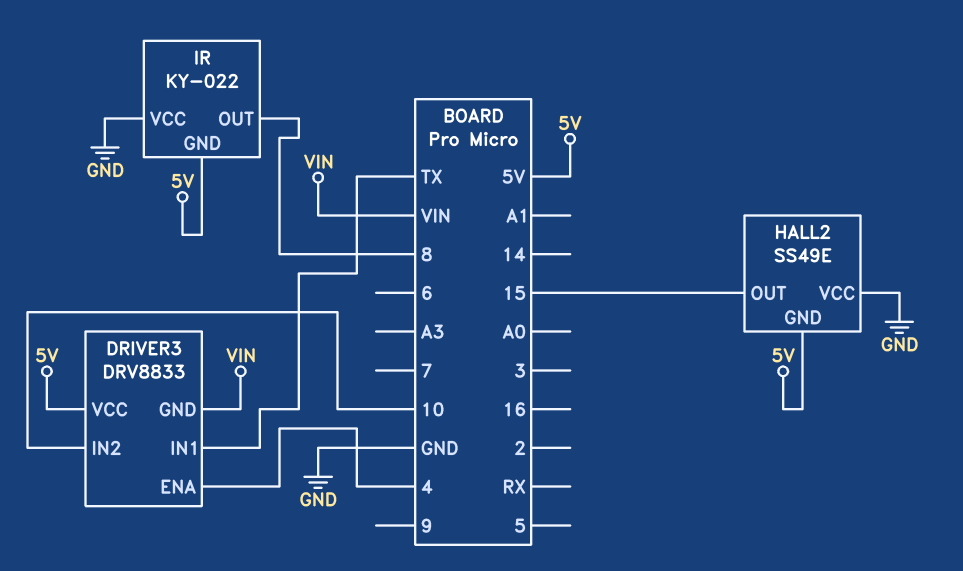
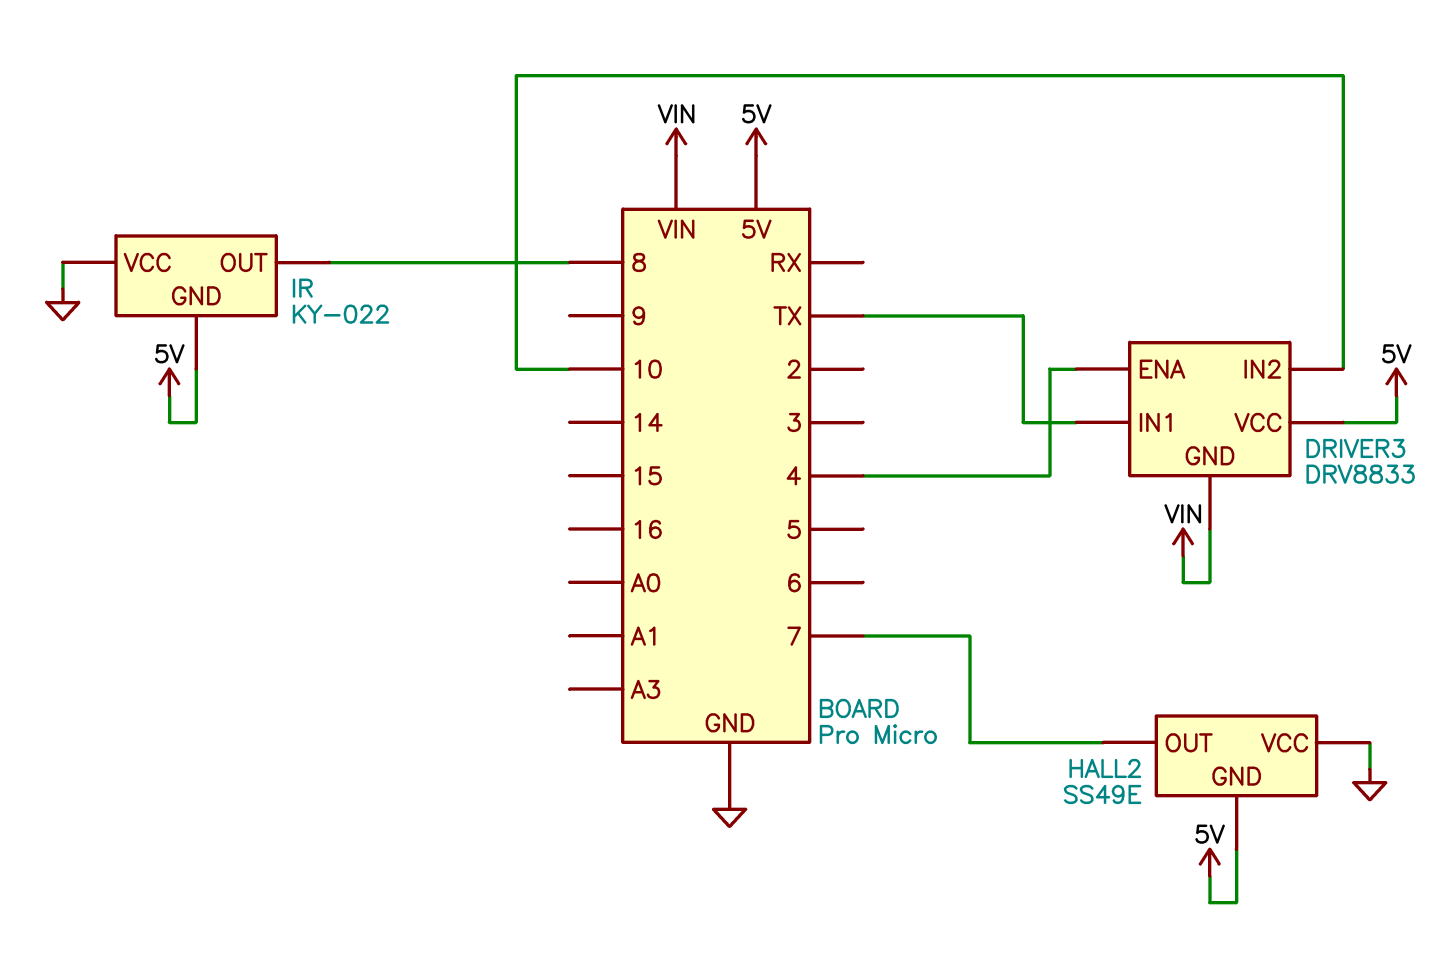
HALL2 pin OUT: 15 -> 7

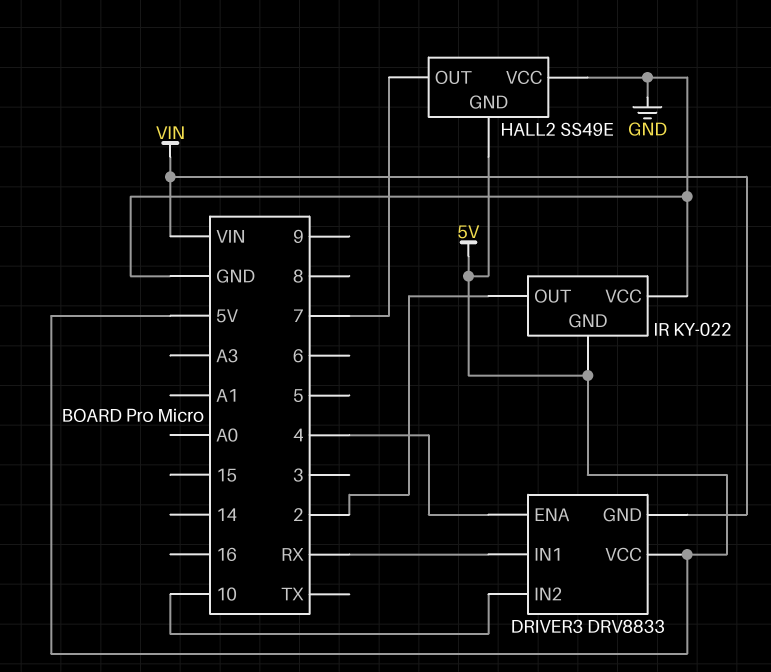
DRIVER3 pin IN1: TX -> RX
IR pin OUT: 8 -> 2

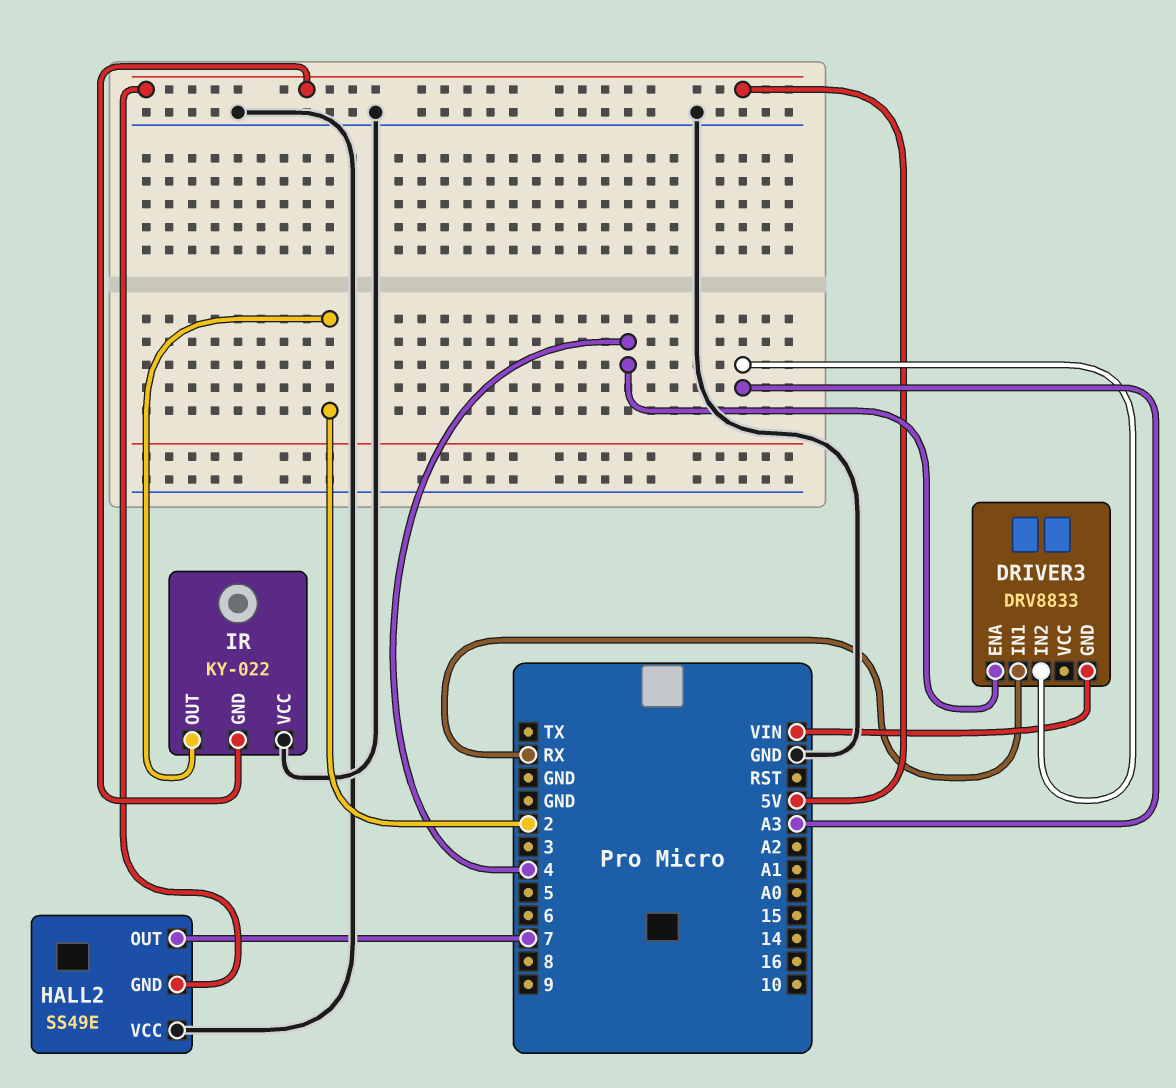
DRIVER3 pin IN2: 10 -> A3
DRIVER3 pin VCC: 5V -> none

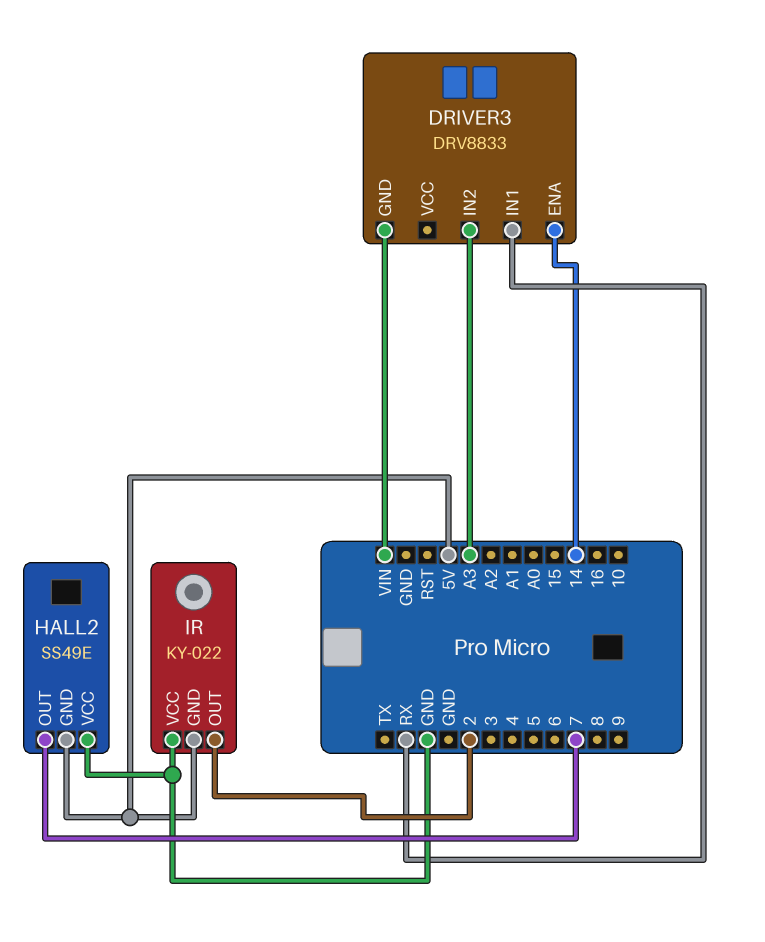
DRIVER3 pin ENA: 4 -> 14

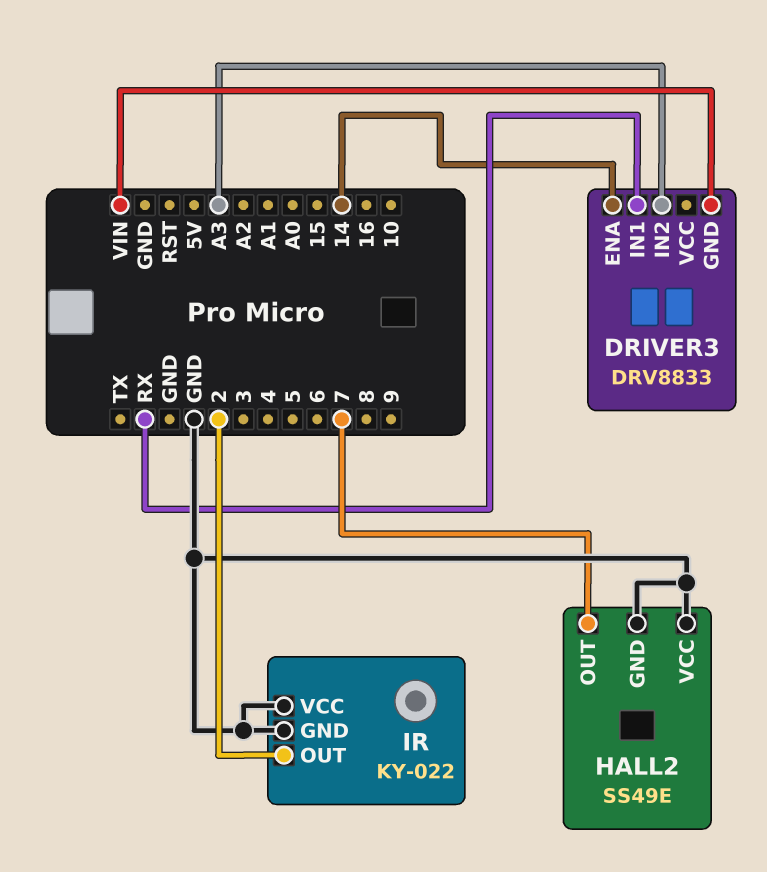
HALL2 pin GND: 5V -> GND
IR pin GND: 5V -> GND

